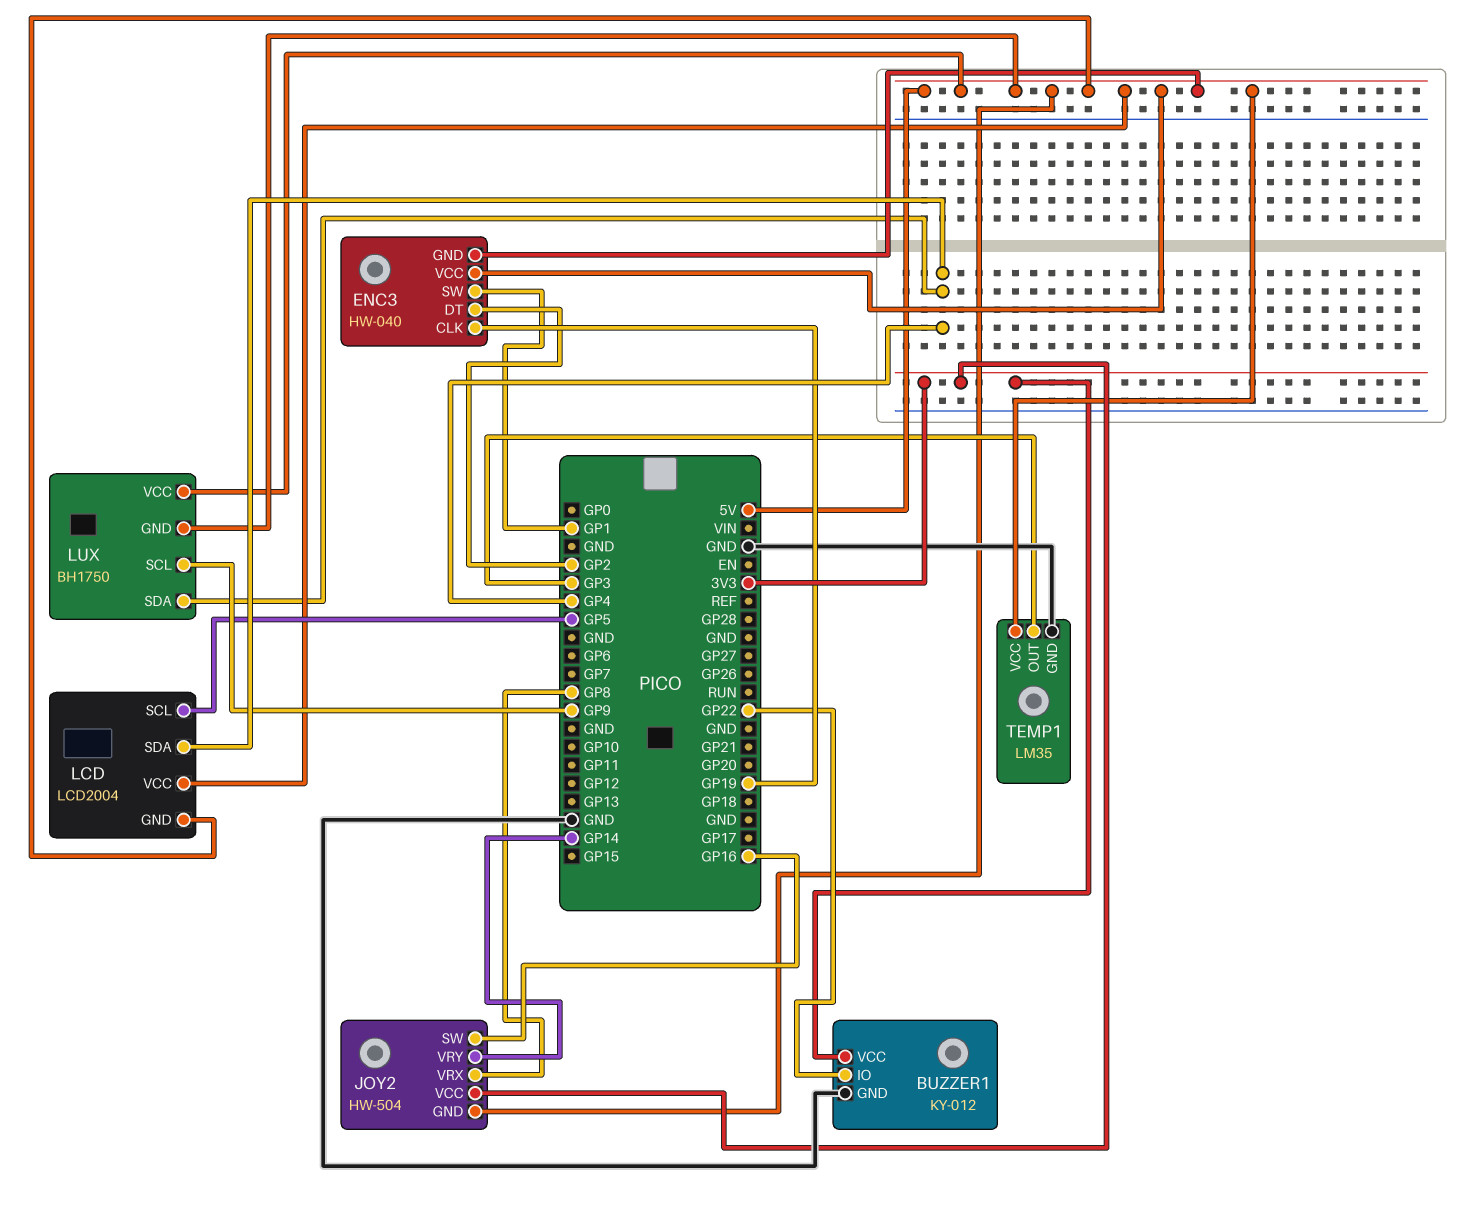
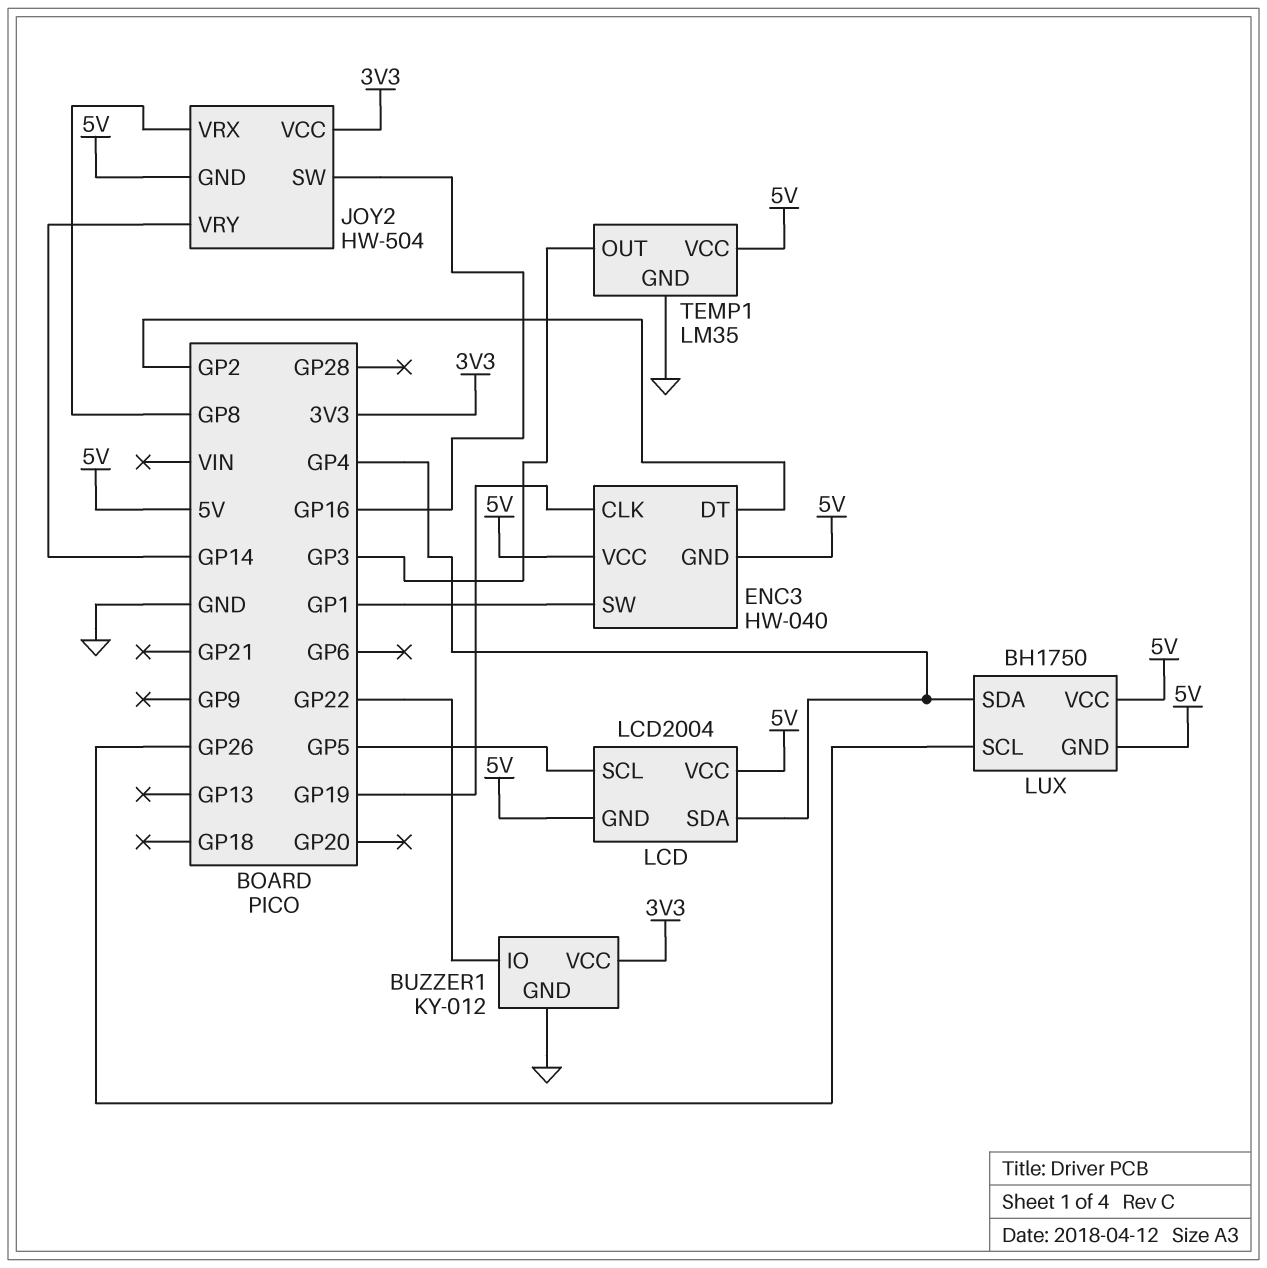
LUX pin SCL: GP9 -> GP26

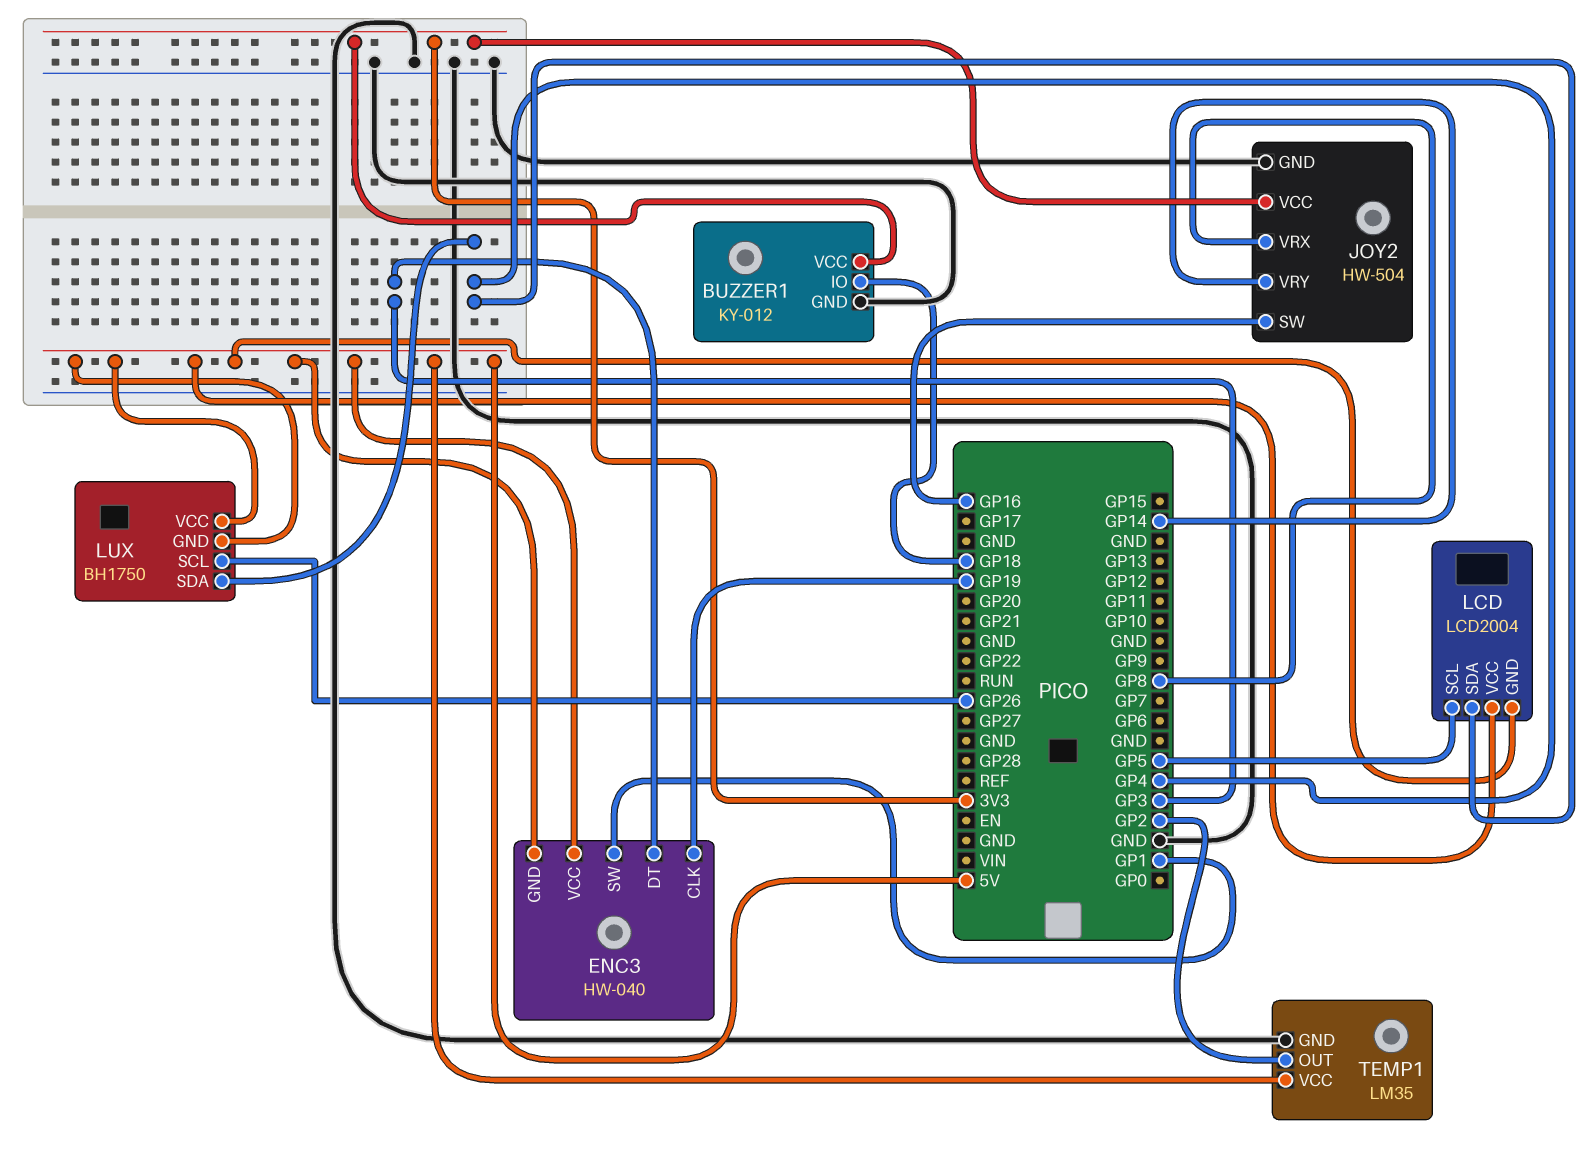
BUZZER1 pin IO: GP22 -> GP18
ENC3 pin DT: GP2 -> GP3
JOY2 pin GND: 5V -> GND
TEMP1 pin OUT: GP3 -> GP2

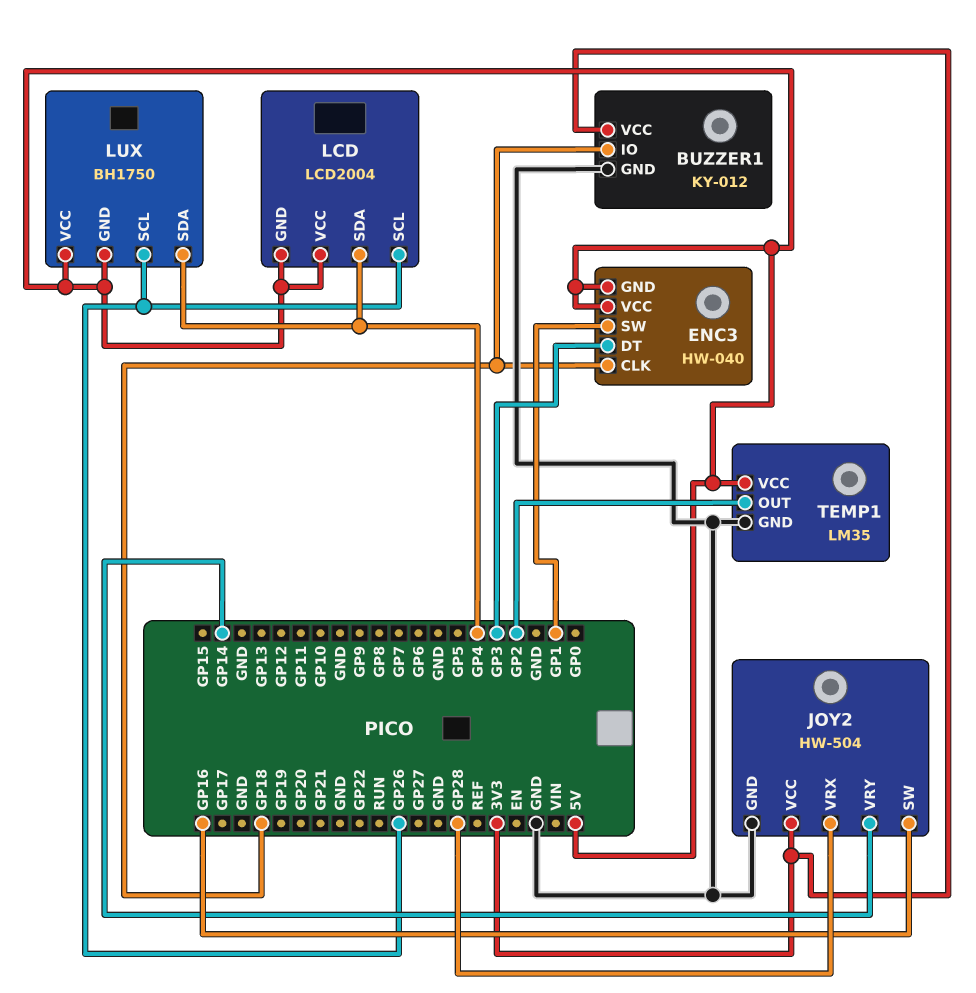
ENC3 pin CLK: GP19 -> GP18
JOY2 pin VRX: GP8 -> GP28
LCD pin SCL: GP5 -> GP26

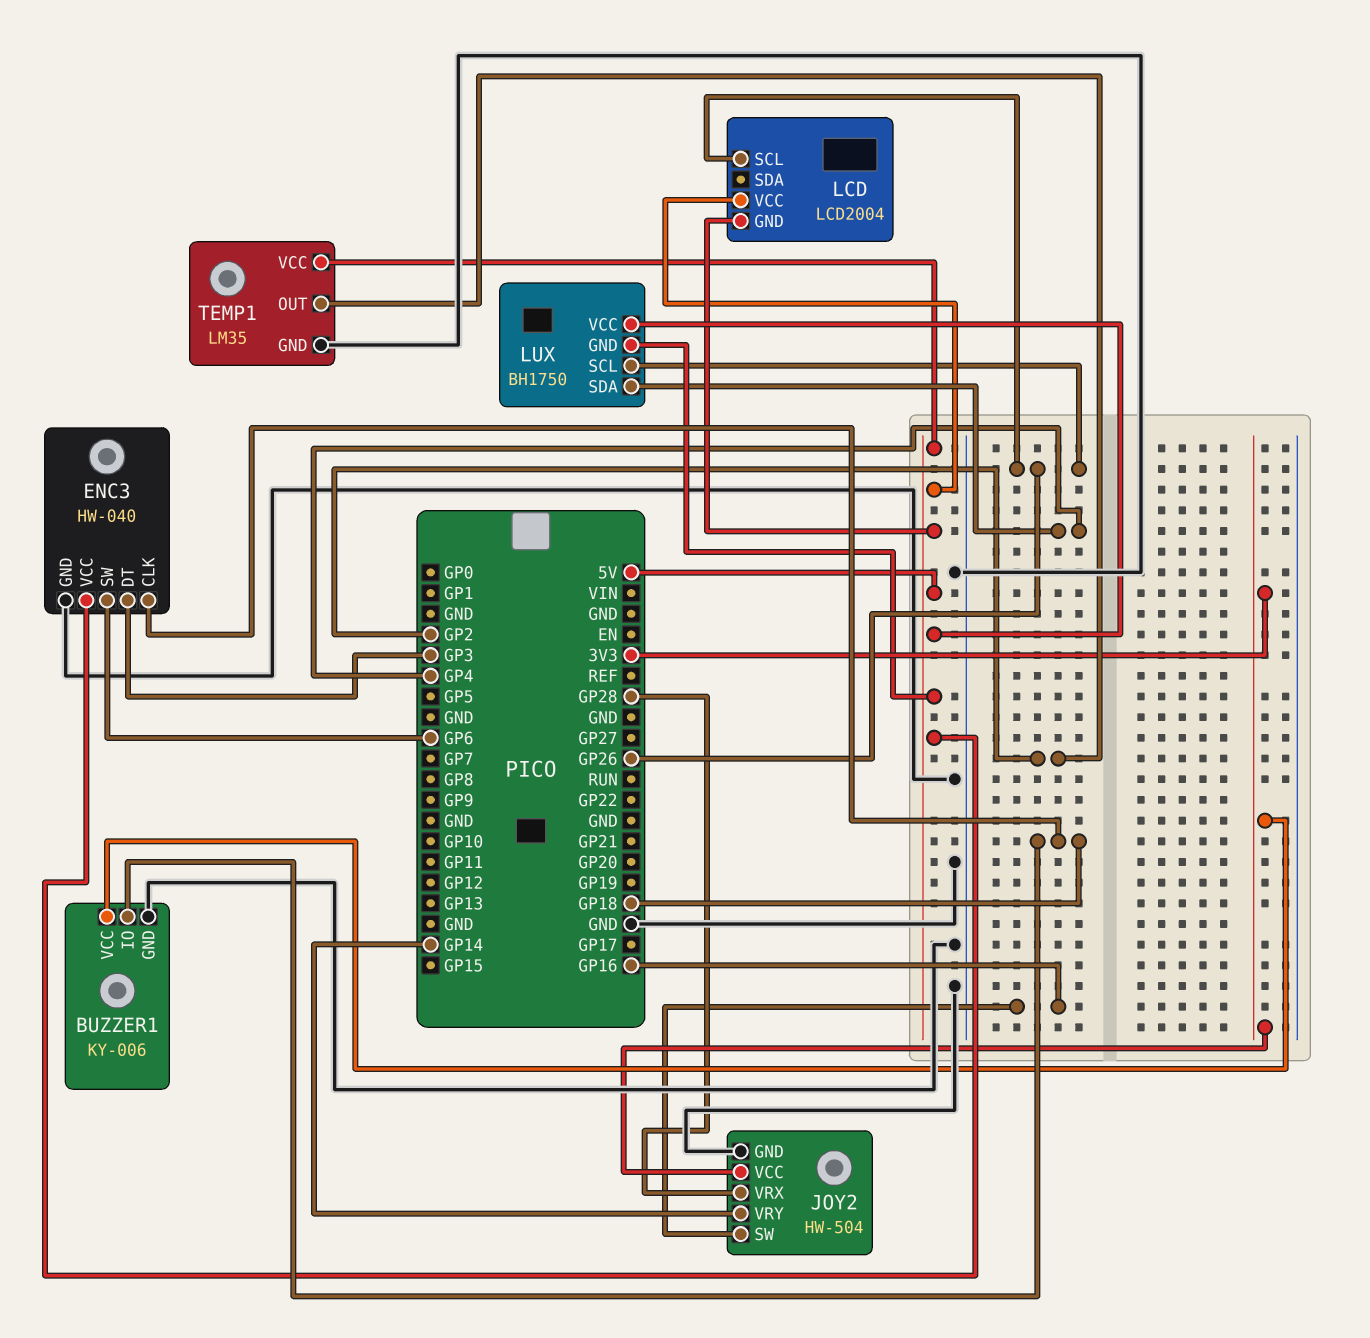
BUZZER1: KY-012 -> KY-006
ENC3 pin GND: 5V -> GND
ENC3 pin SW: GP1 -> GP6
LCD pin SDA: GP4 -> none

